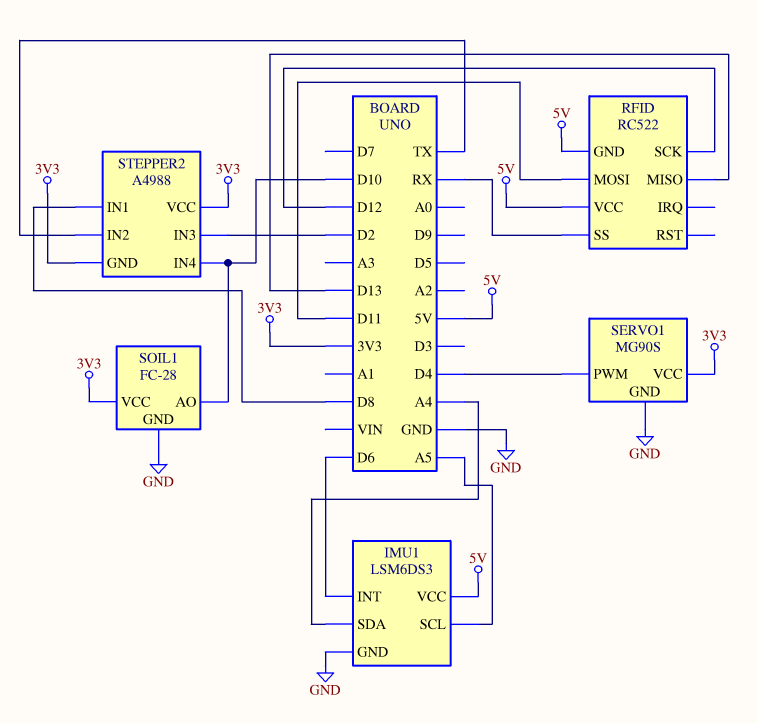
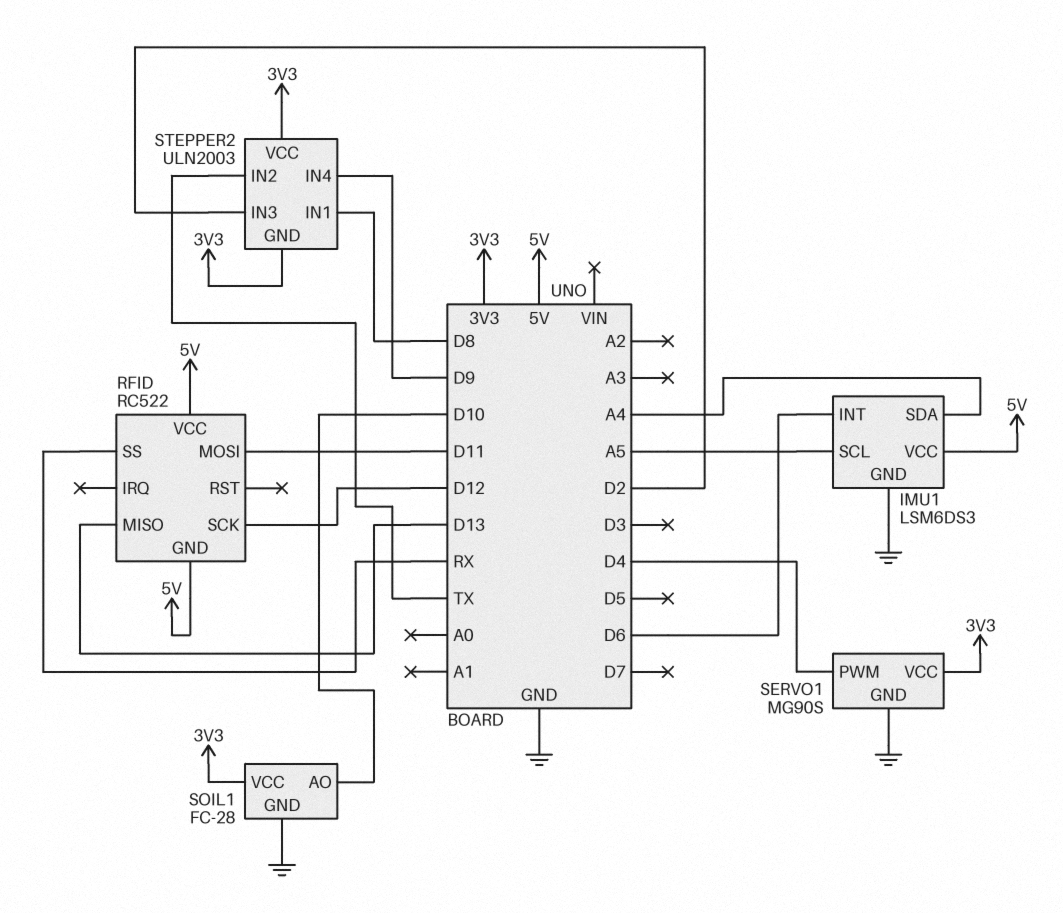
STEPPER2: A4988 -> ULN2003
STEPPER2 pin IN4: D10 -> D9

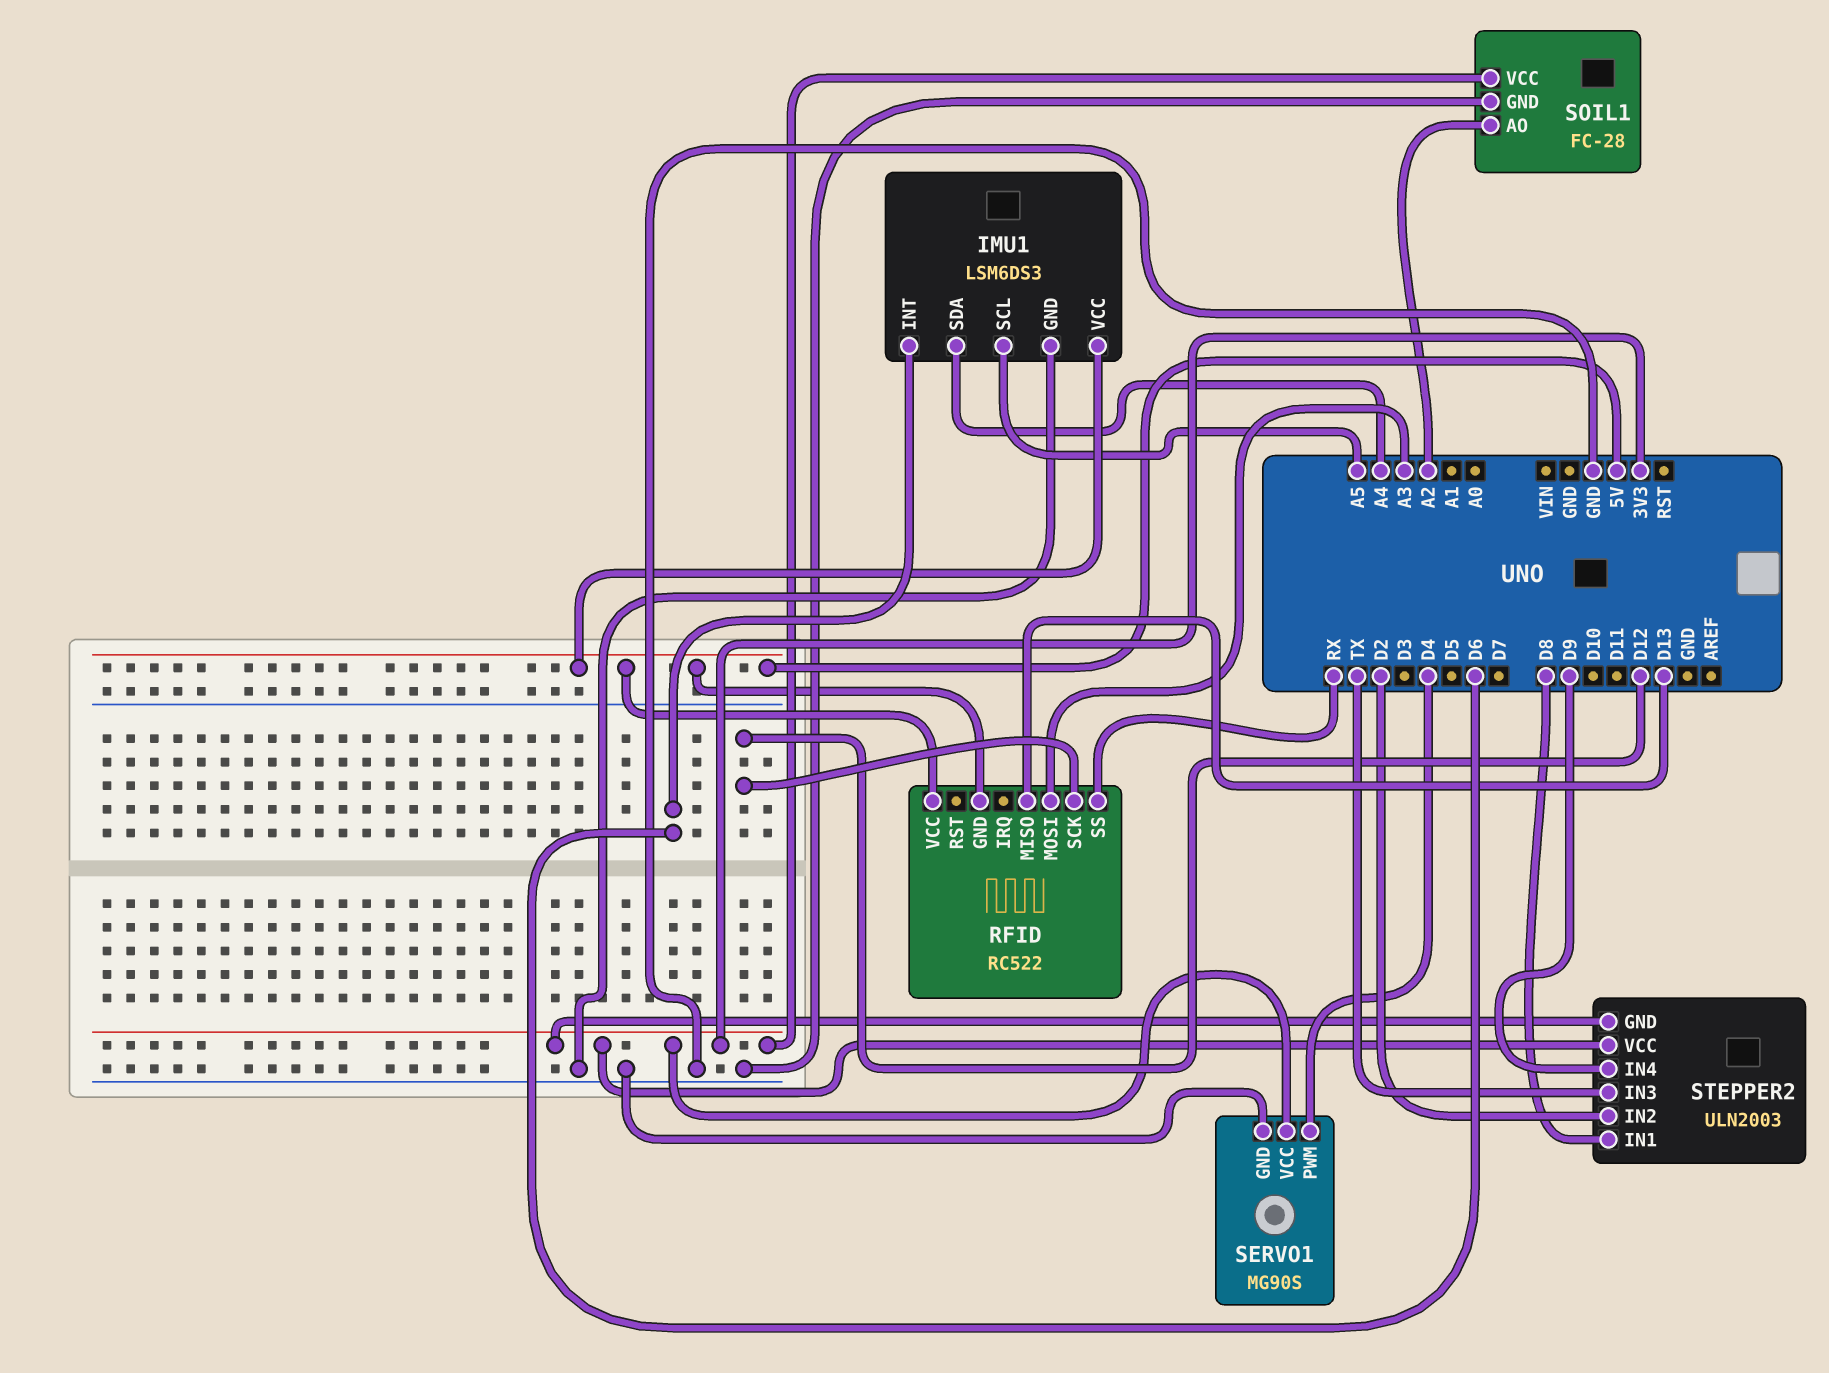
RFID pin MOSI: D11 -> A3
SOIL1 pin AO: D10 -> A2
STEPPER2 pin IN2: TX -> D2
STEPPER2 pin IN3: D2 -> TX

